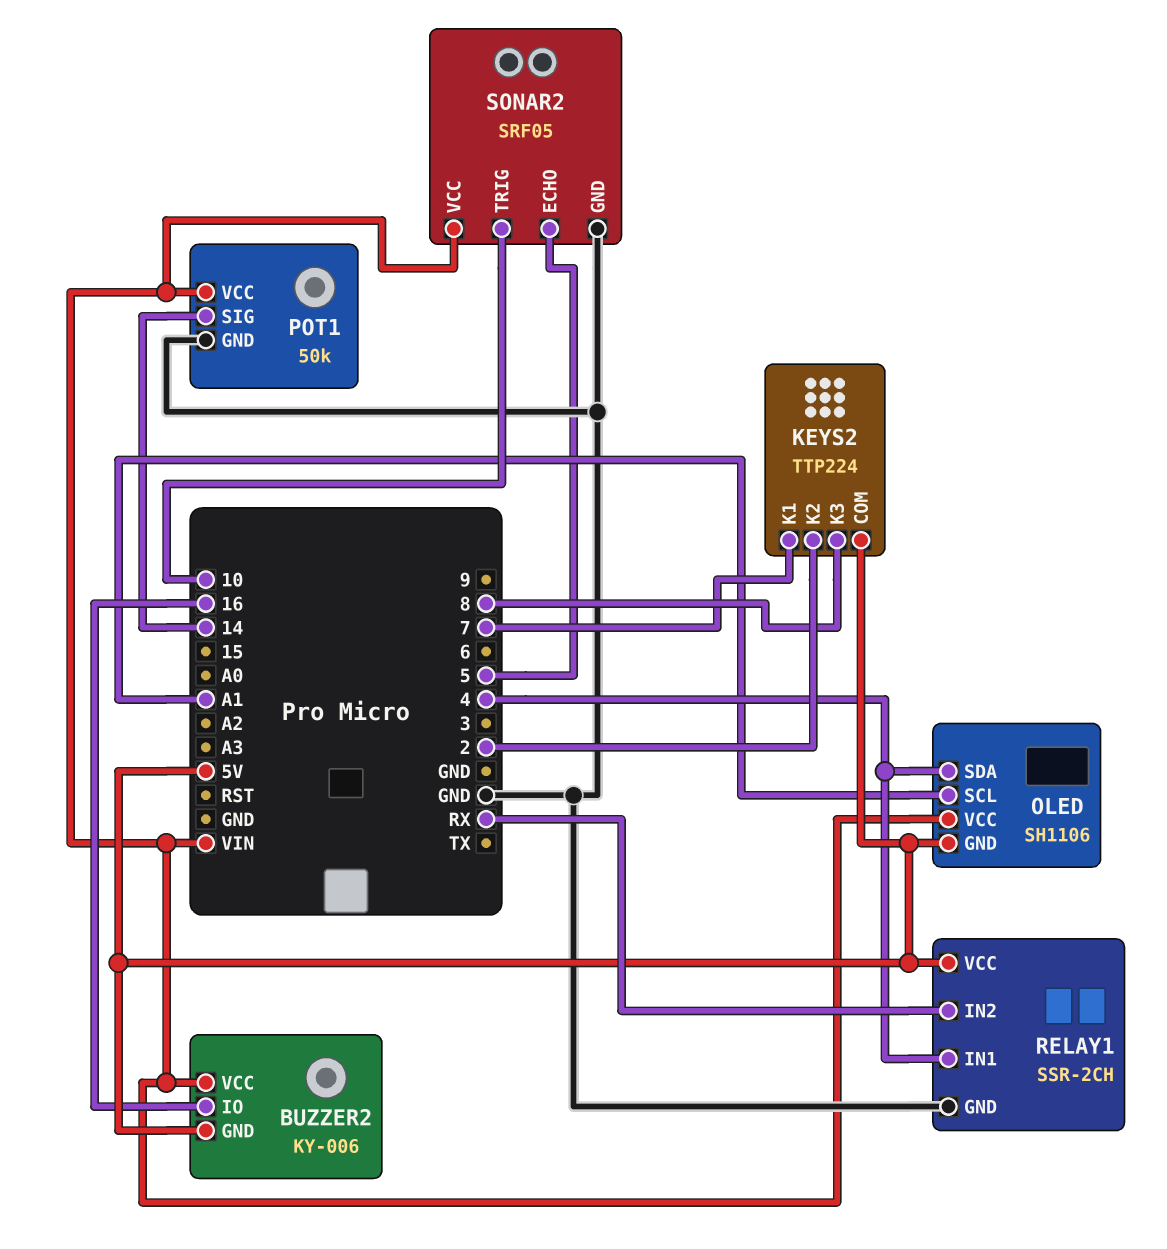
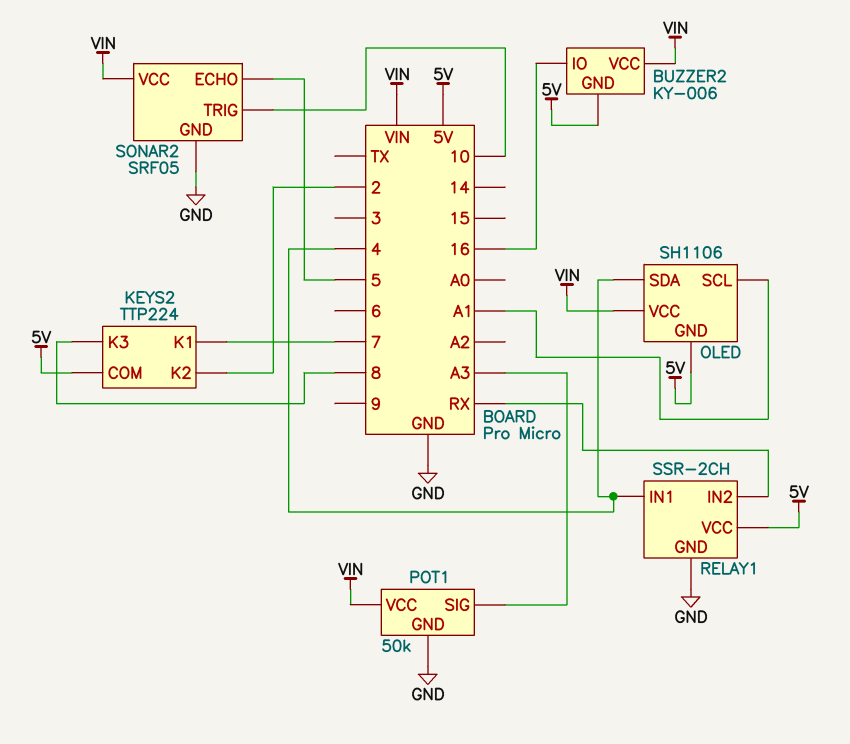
POT1 pin SIG: 14 -> A3

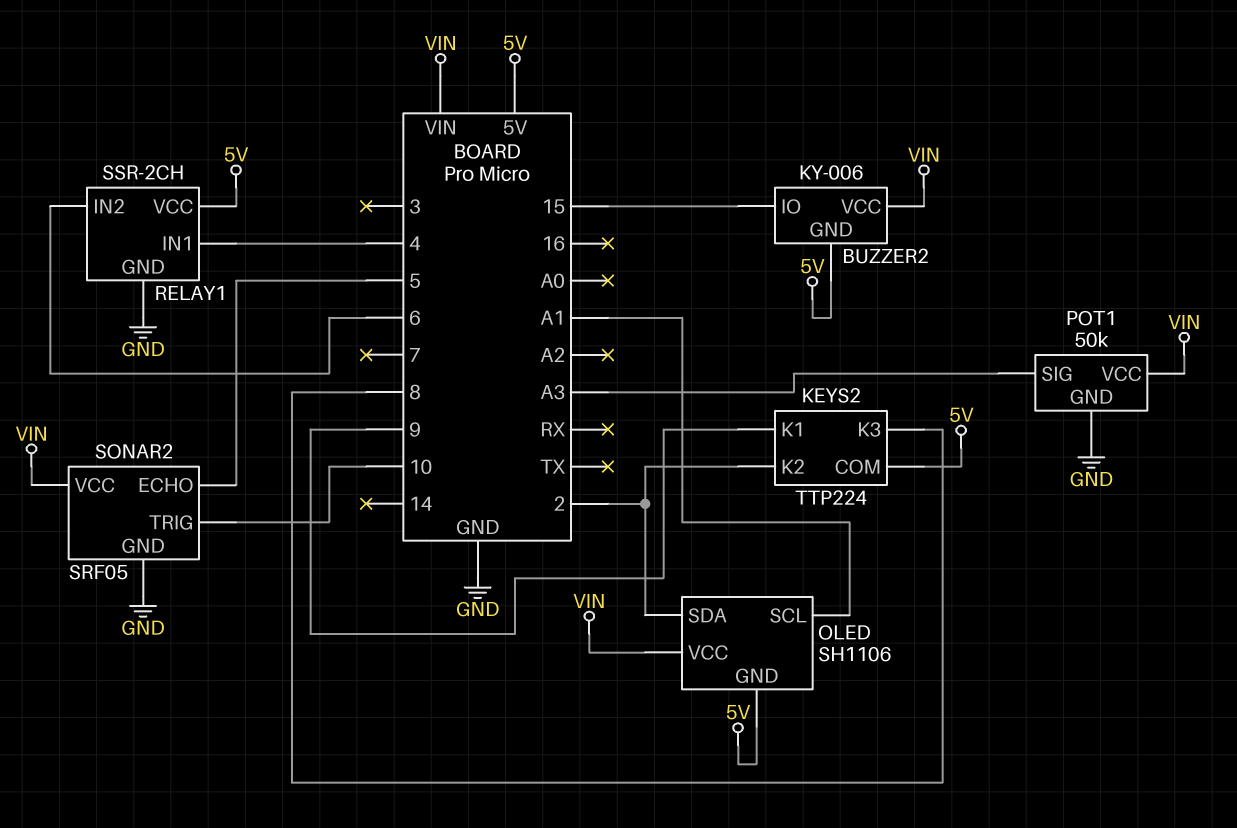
BUZZER2 pin IO: 16 -> 15
KEYS2 pin K1: 7 -> 9
OLED pin SDA: 4 -> 2
RELAY1 pin IN2: RX -> 6

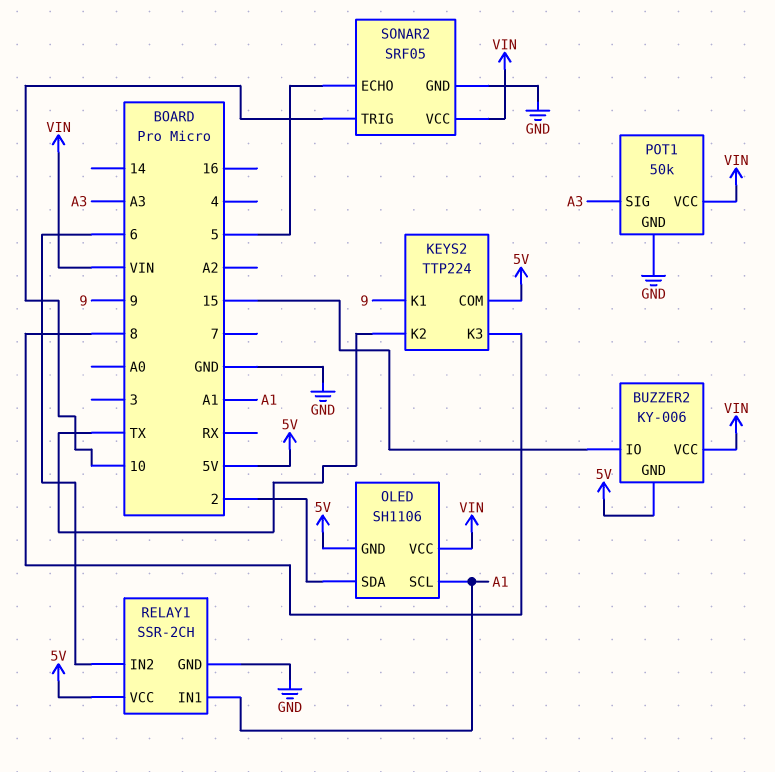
KEYS2 pin K2: 2 -> TX
RELAY1 pin IN1: 4 -> A1

